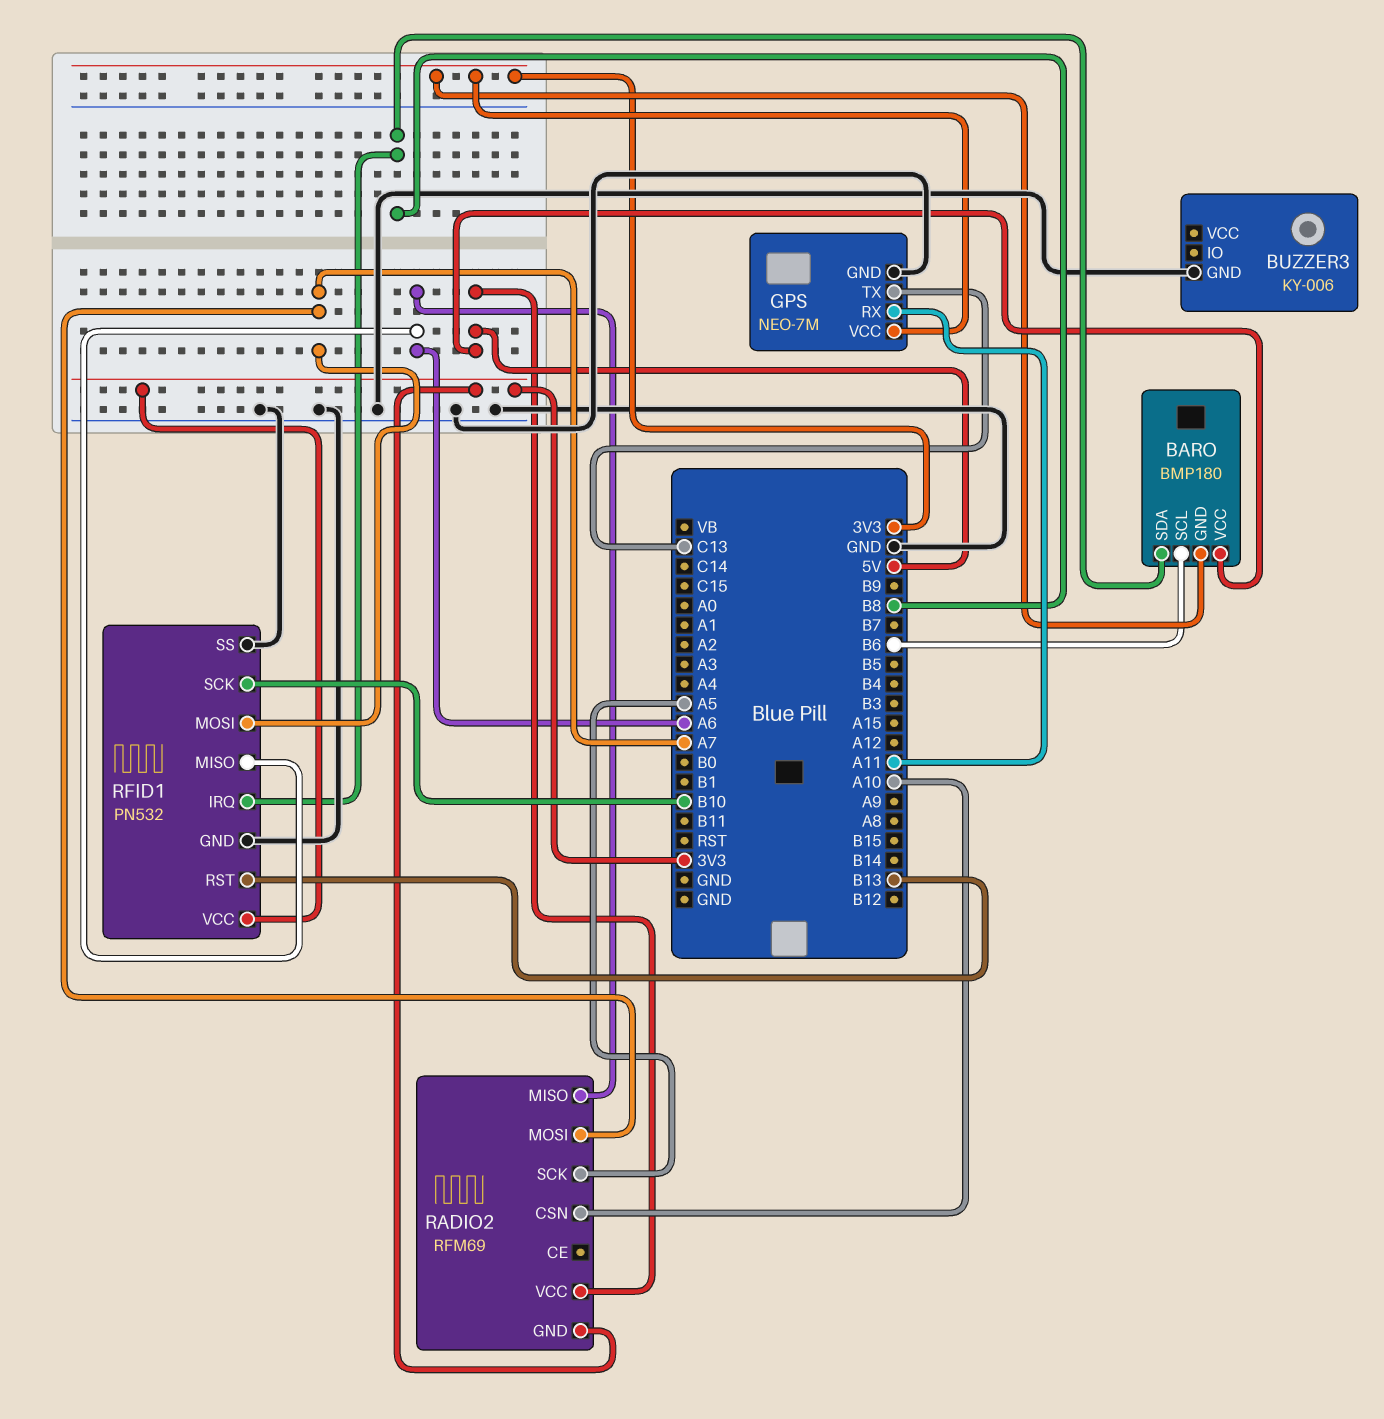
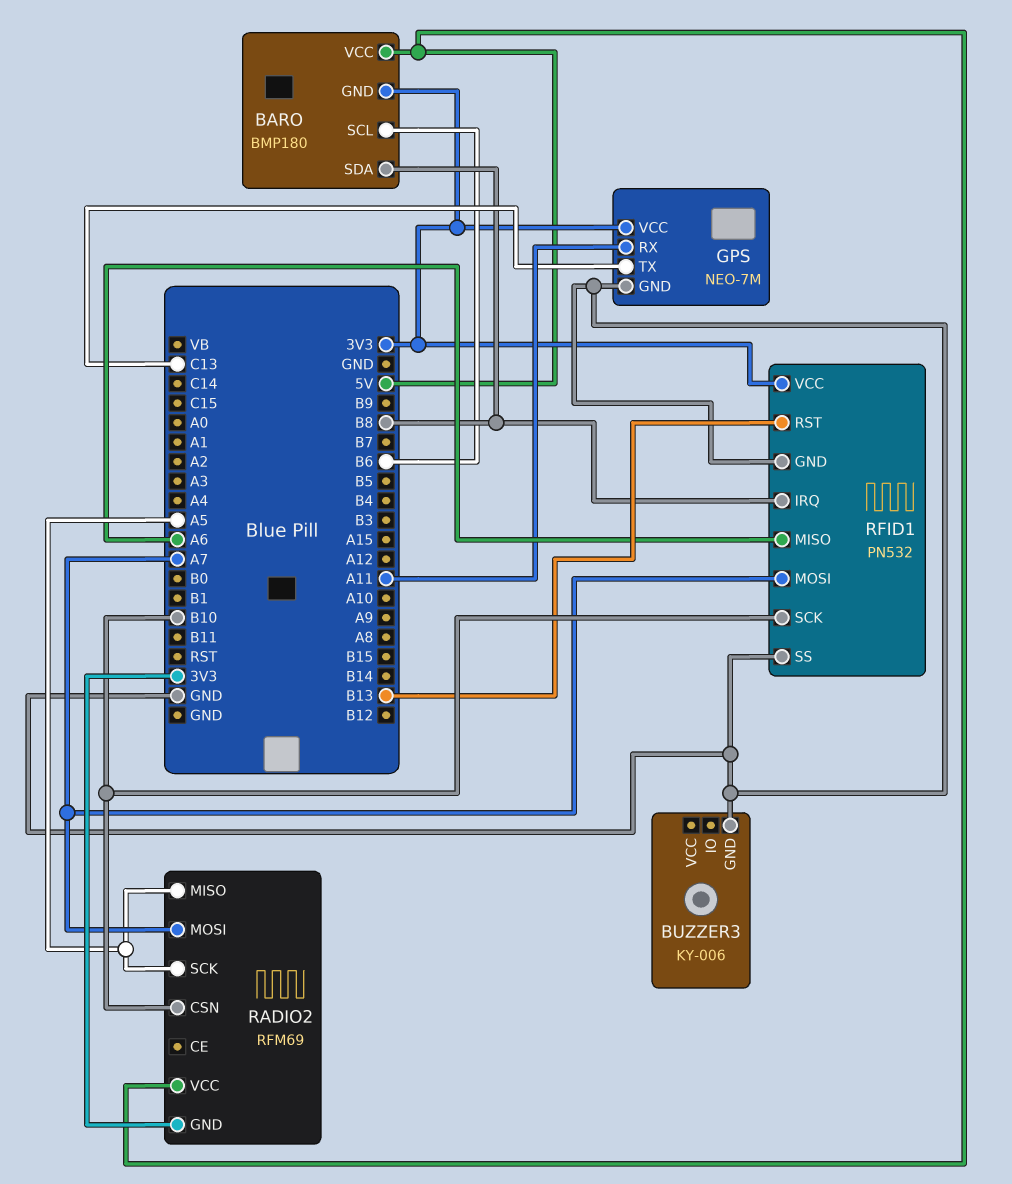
RADIO2 pin CSN: A10 -> B10
RADIO2 pin MISO: A6 -> A5

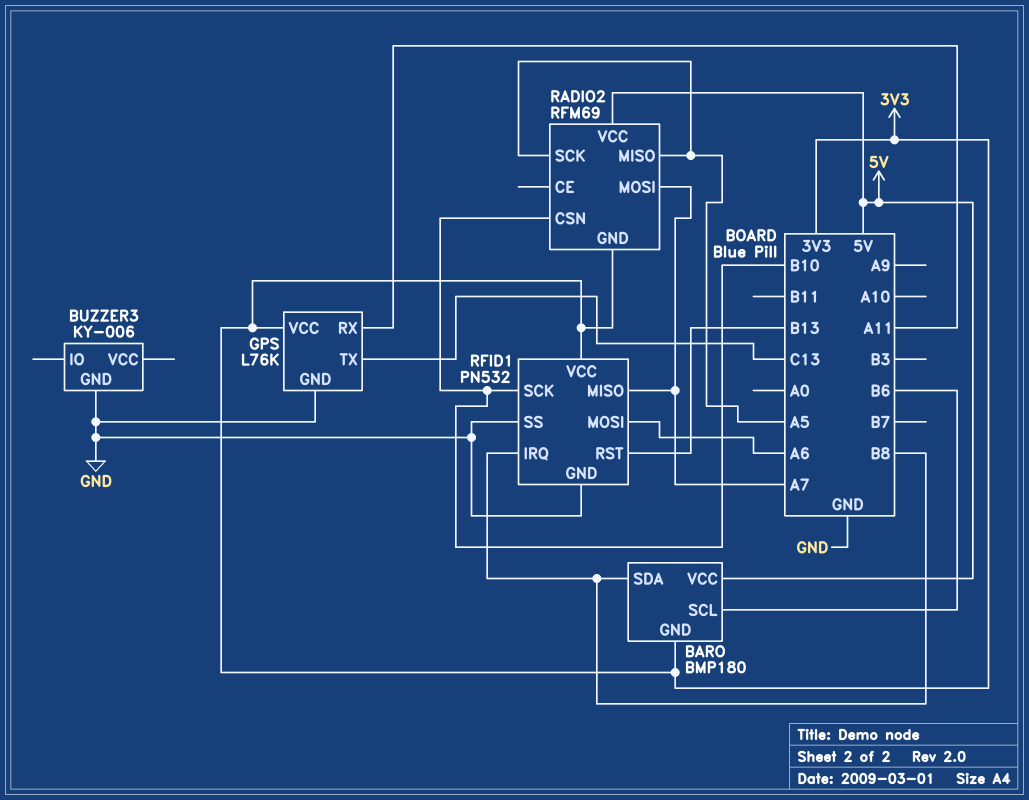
GPS: NEO-7M -> L76K
RFID1 pin MISO: A6 -> A7
RFID1 pin MOSI: A7 -> A6

